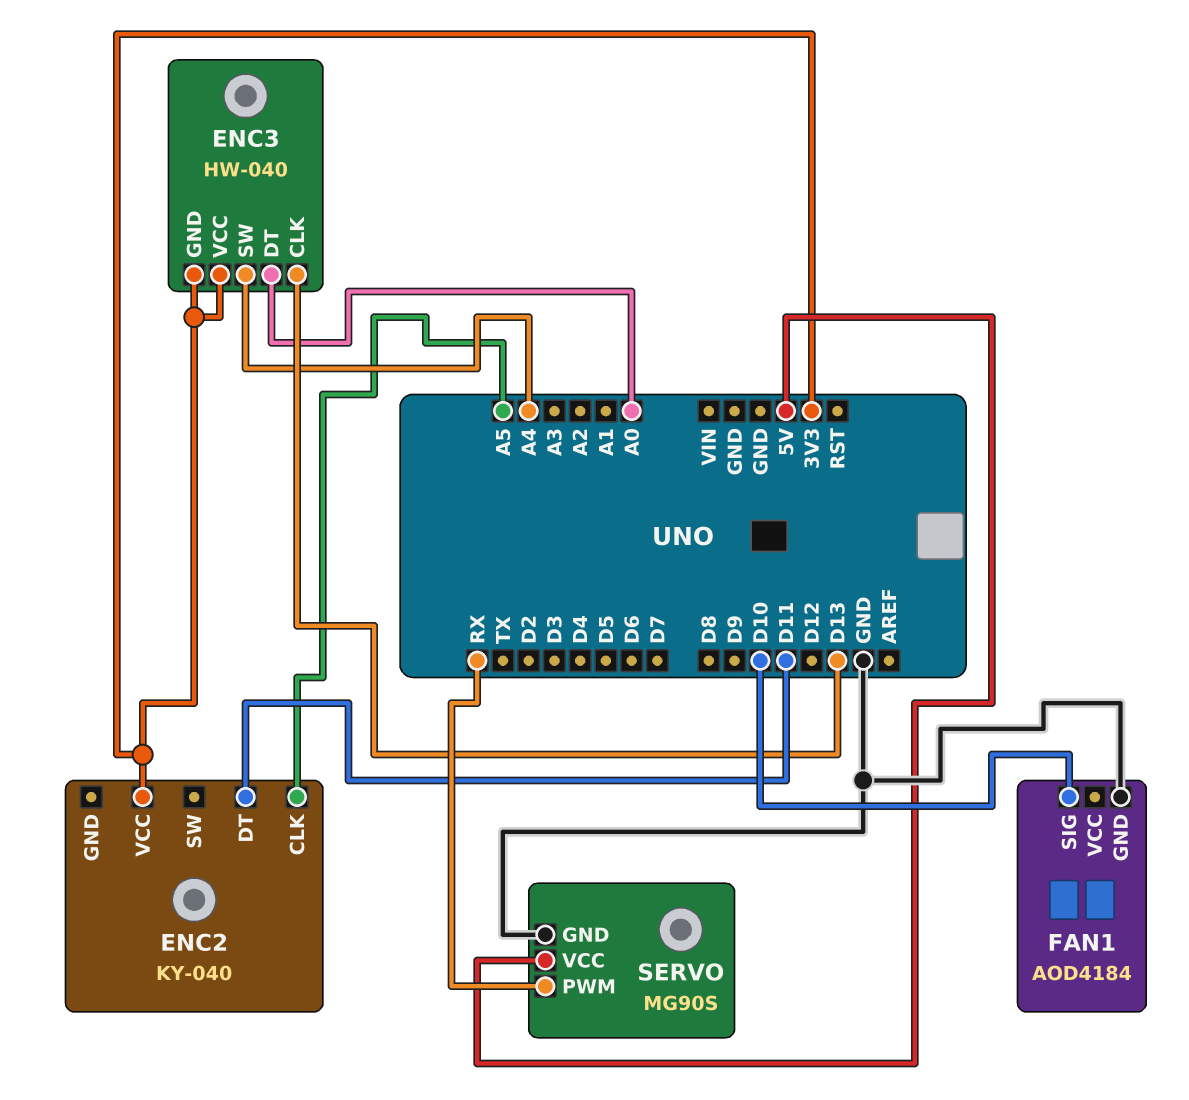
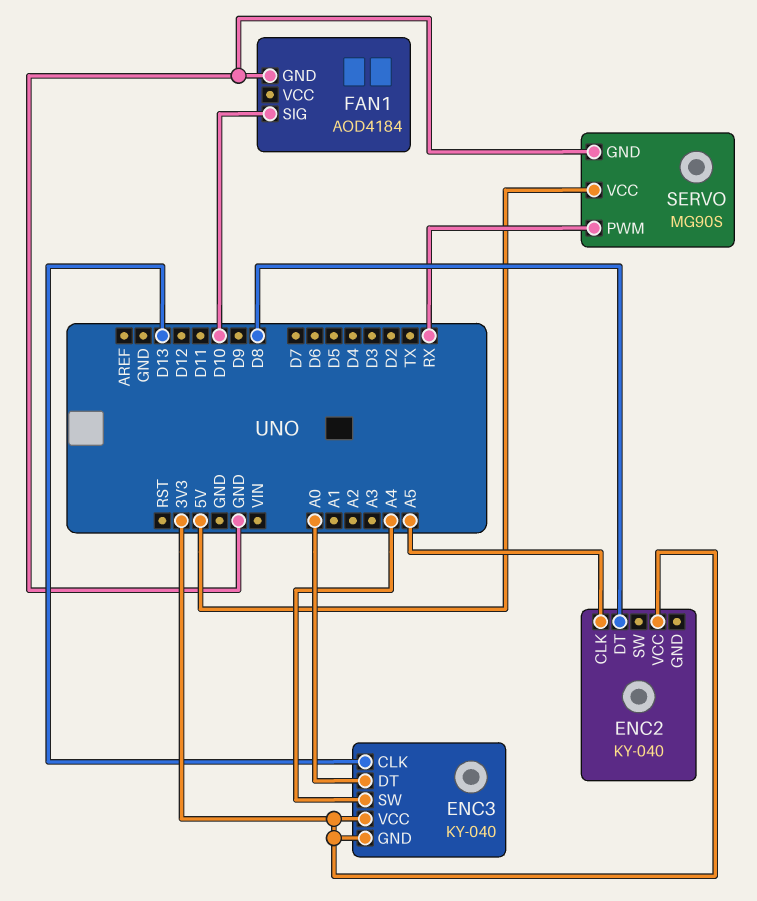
ENC2 pin DT: D11 -> D8
ENC3: HW-040 -> KY-040

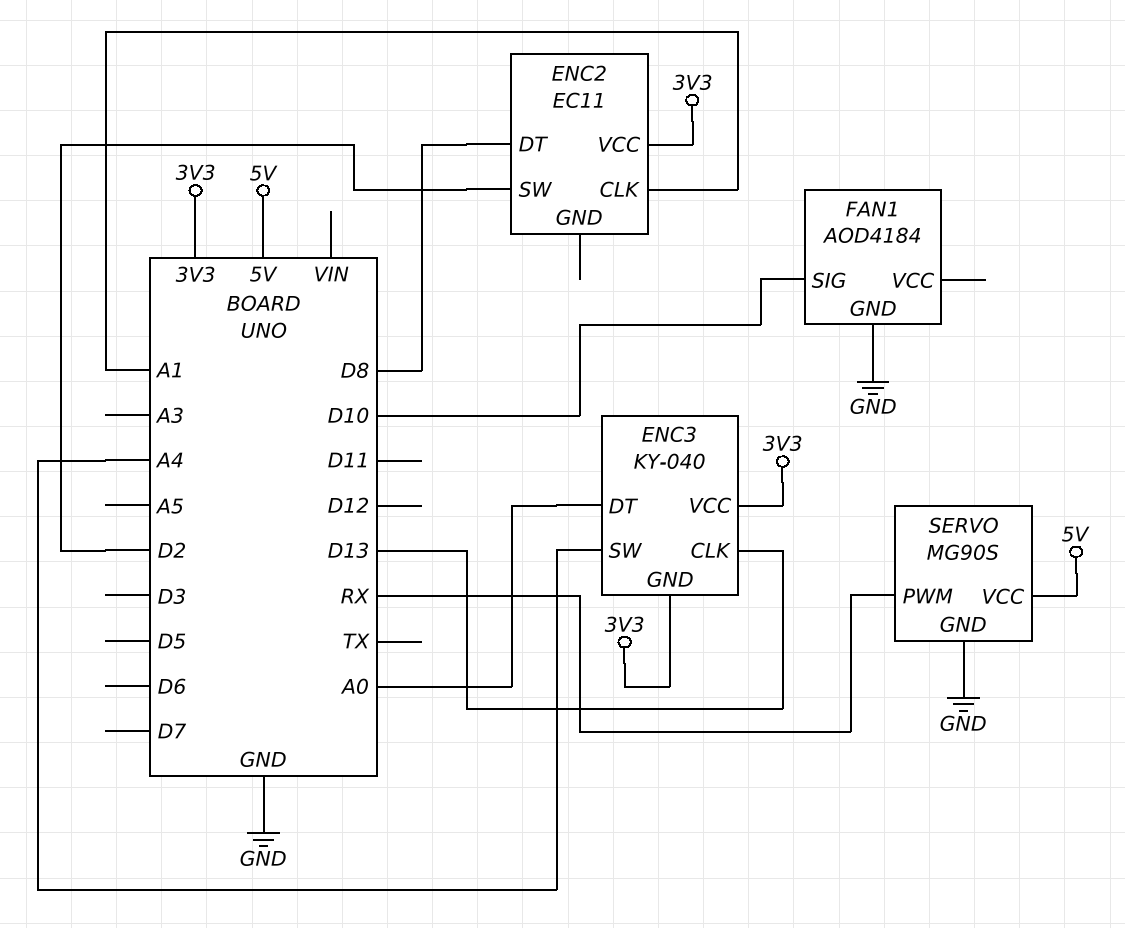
ENC2: KY-040 -> EC11
ENC2 pin CLK: A5 -> A1
ENC2 pin SW: none -> D2

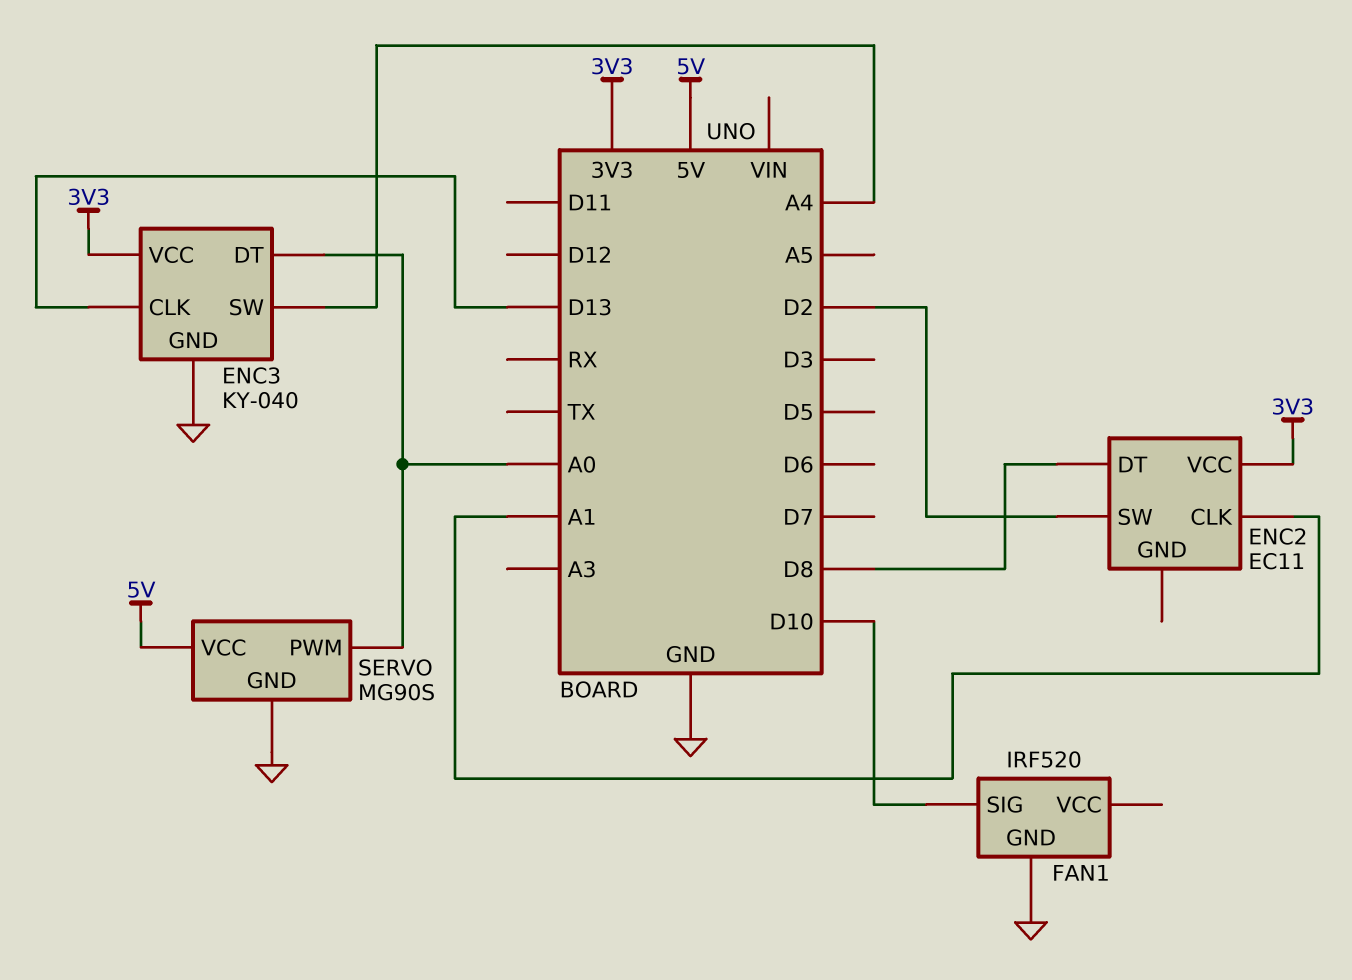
ENC3 pin GND: 3V3 -> GND
FAN1: AOD4184 -> IRF520
SERVO pin PWM: RX -> A0

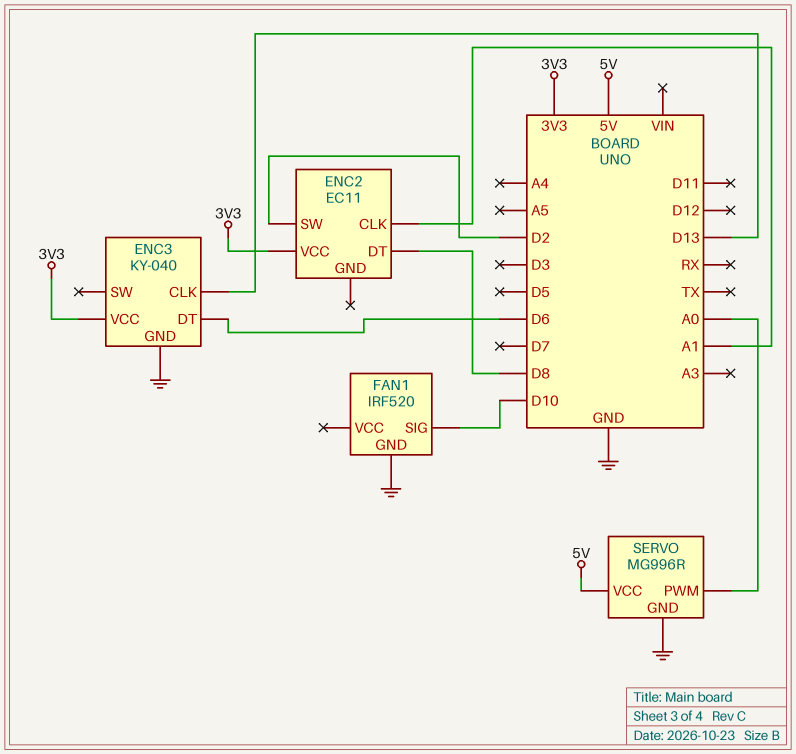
ENC3 pin DT: A0 -> D6
ENC3 pin SW: A4 -> none
SERVO: MG90S -> MG996R

